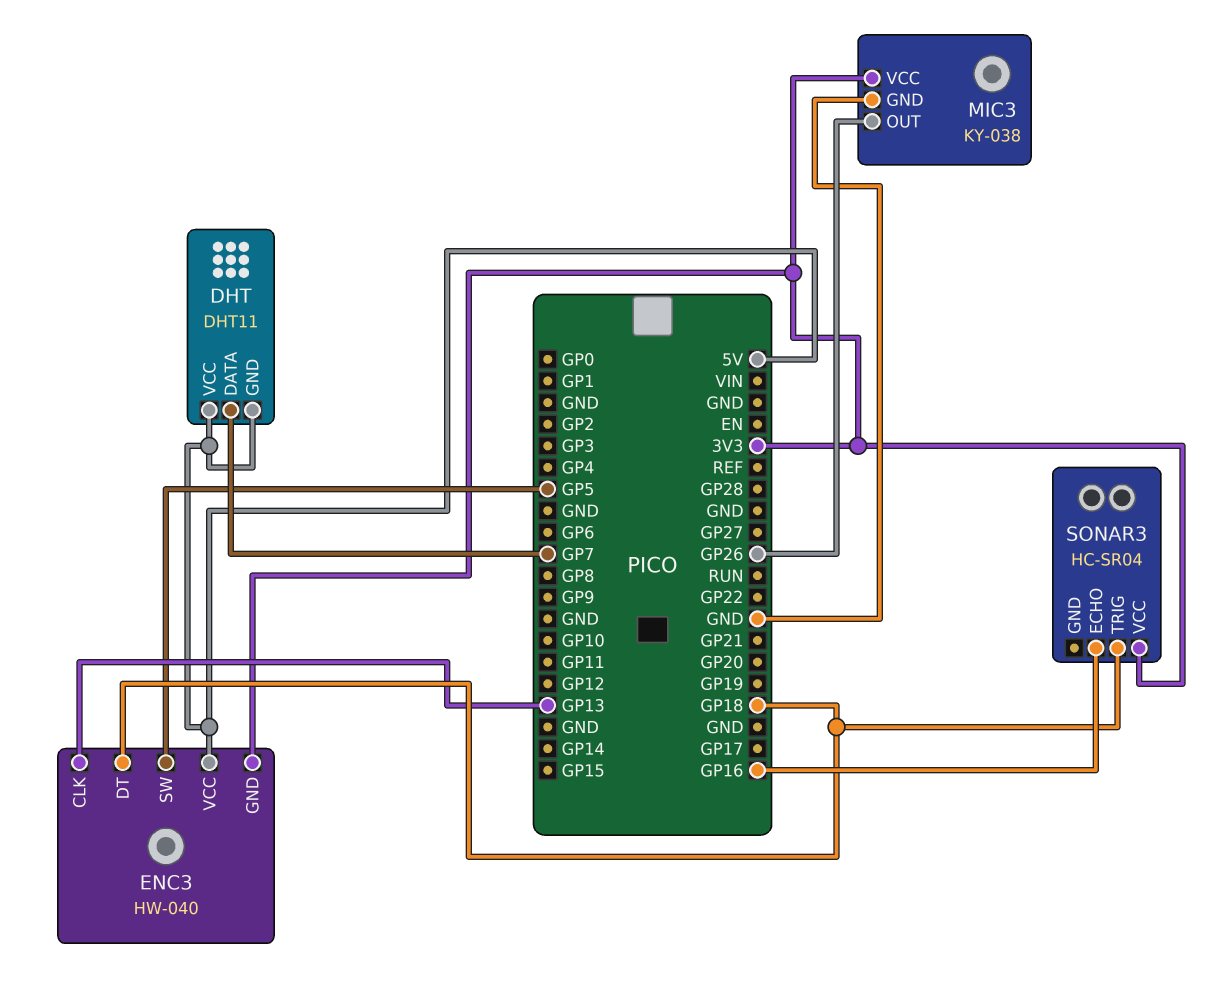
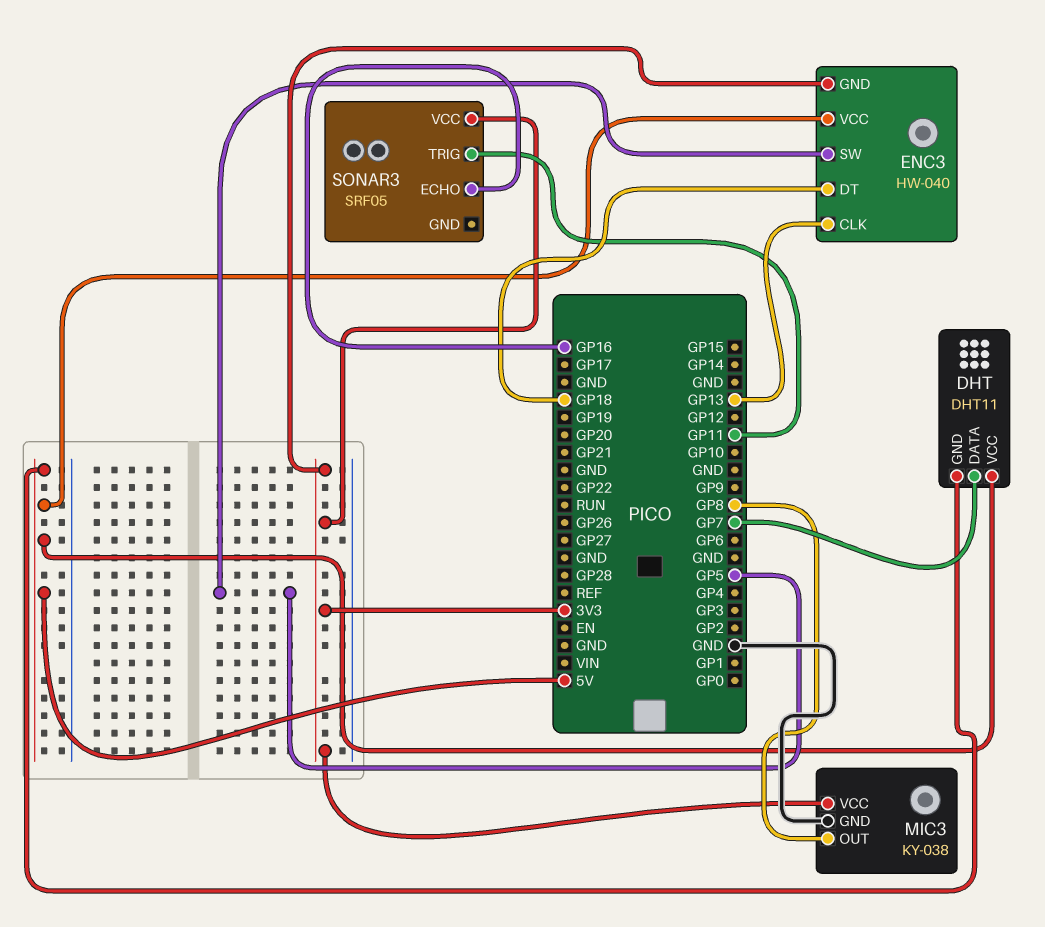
MIC3 pin OUT: GP26 -> GP8
SONAR3: HC-SR04 -> SRF05
SONAR3 pin TRIG: GP18 -> GP11

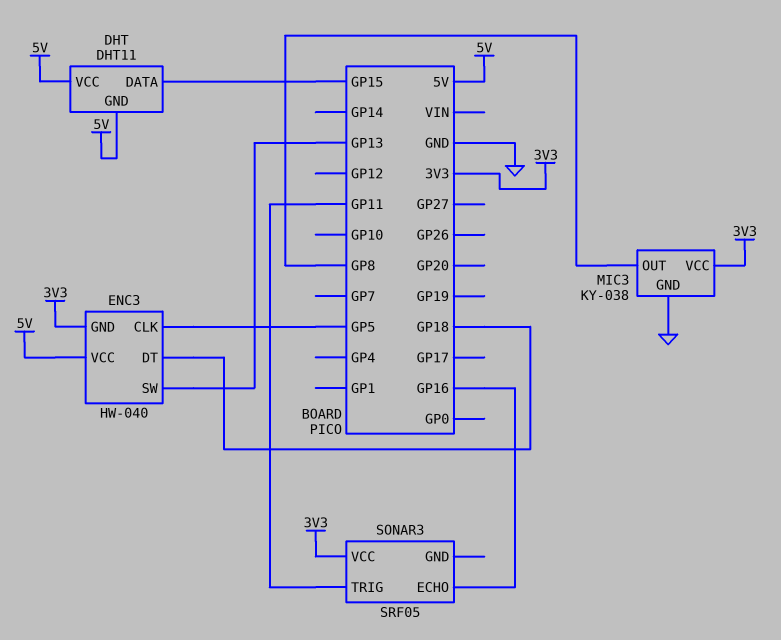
DHT pin DATA: GP7 -> GP15
ENC3 pin CLK: GP13 -> GP5
ENC3 pin SW: GP5 -> GP13

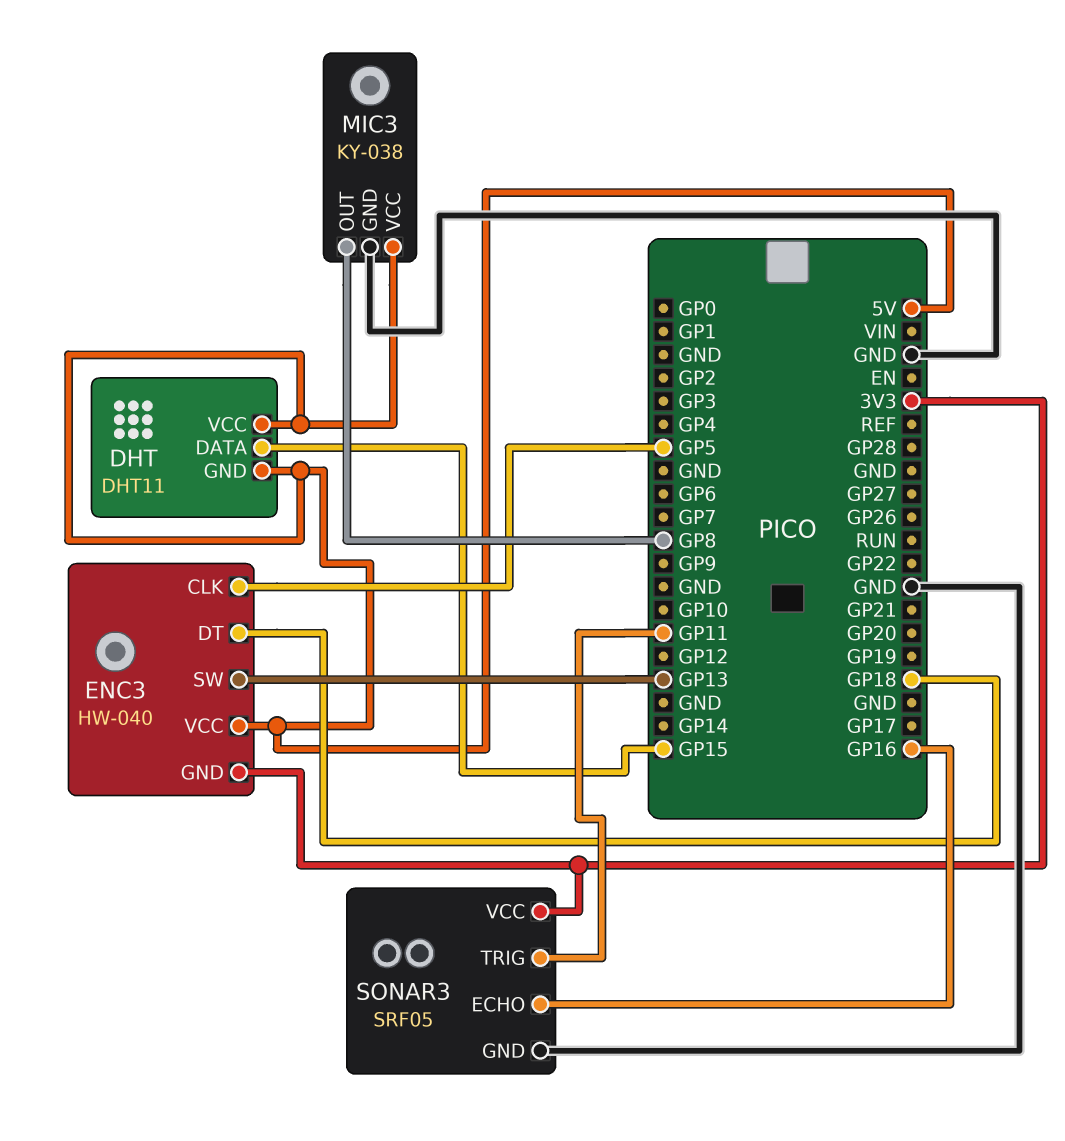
MIC3 pin VCC: 3V3 -> 5V
SONAR3 pin GND: none -> GND

